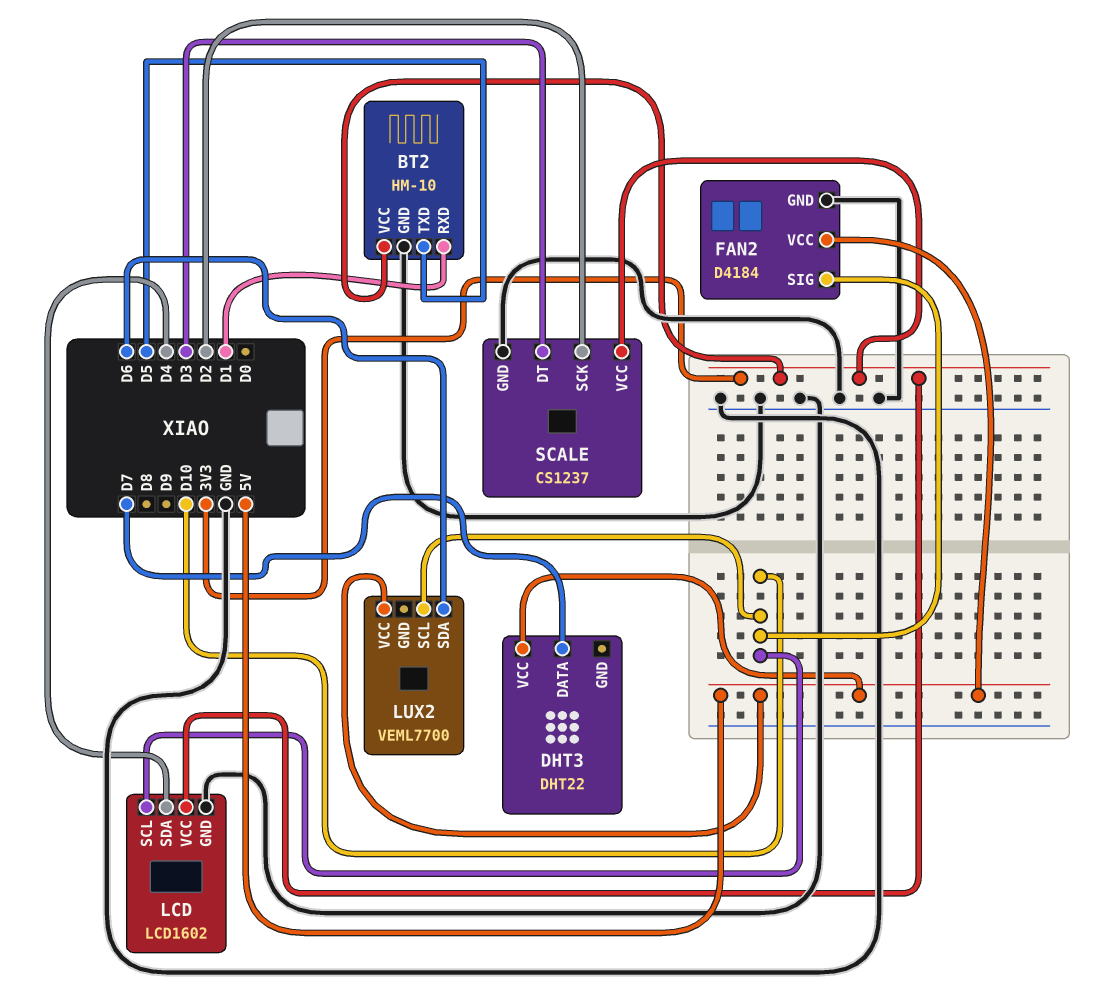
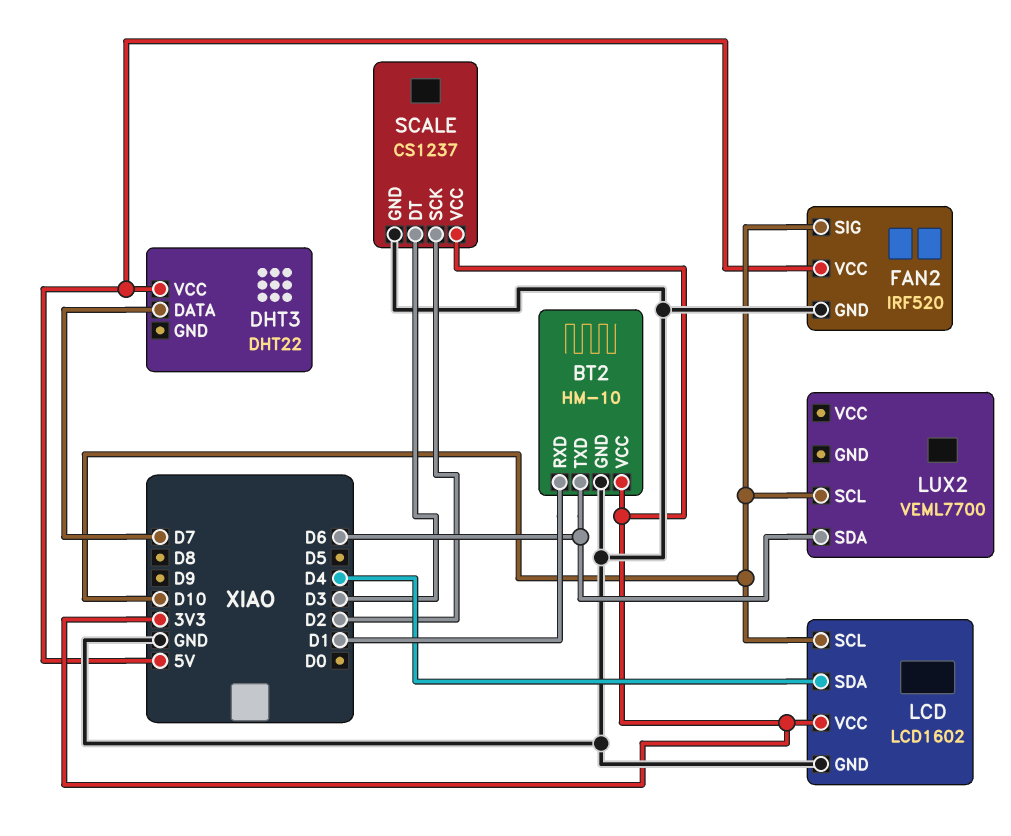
BT2 pin TXD: D5 -> D6
FAN2: D4184 -> IRF520
LUX2 pin VCC: 5V -> none

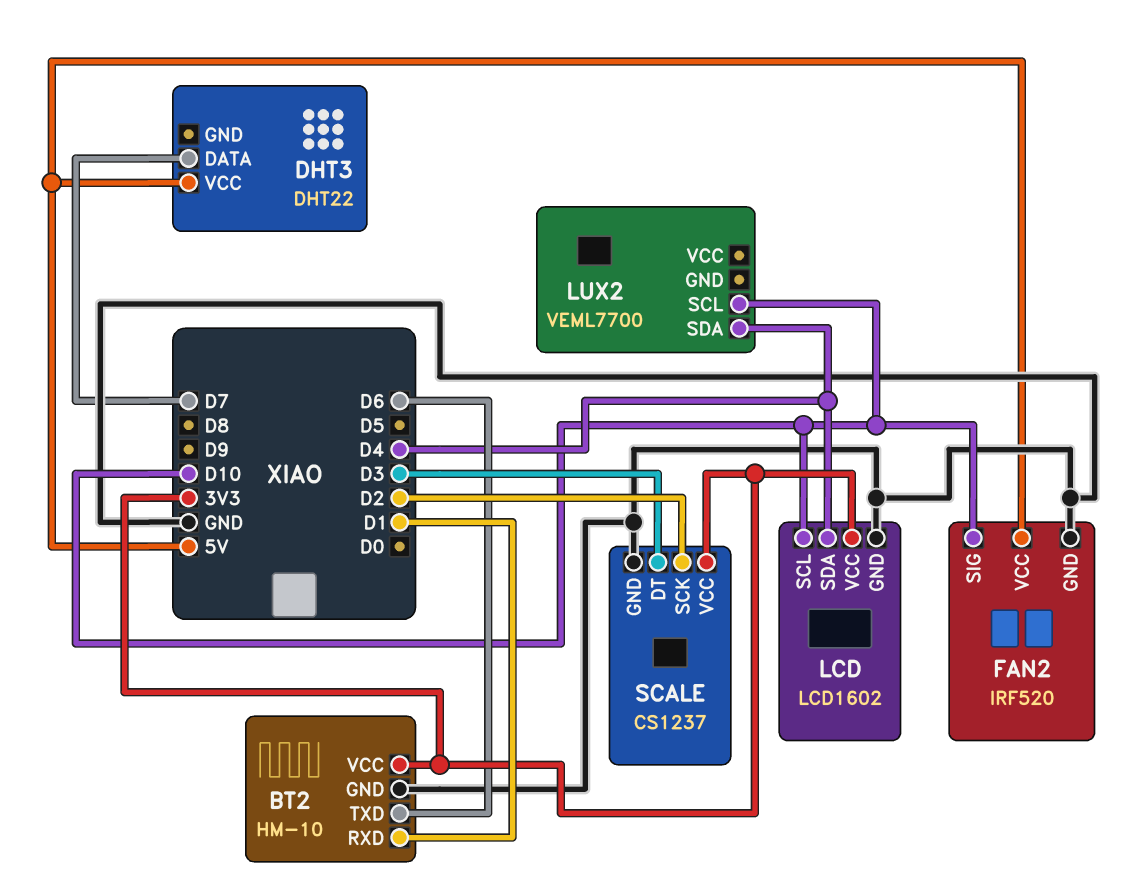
LUX2 pin SDA: D6 -> D4

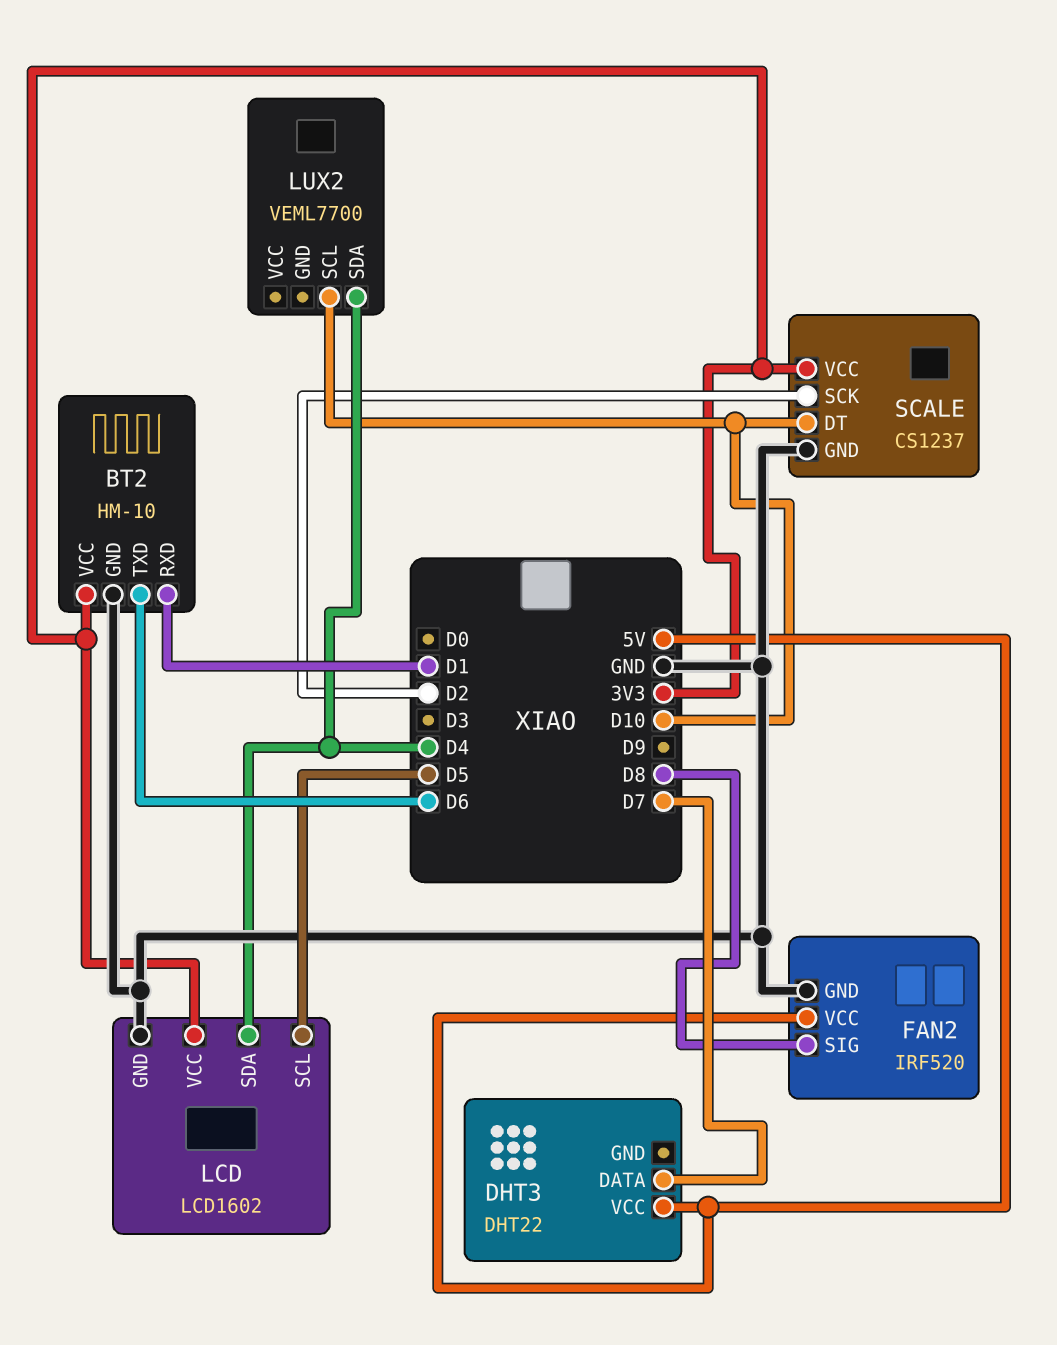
FAN2 pin SIG: D10 -> D8
LCD pin SCL: D10 -> D5
SCALE pin DT: D3 -> D10

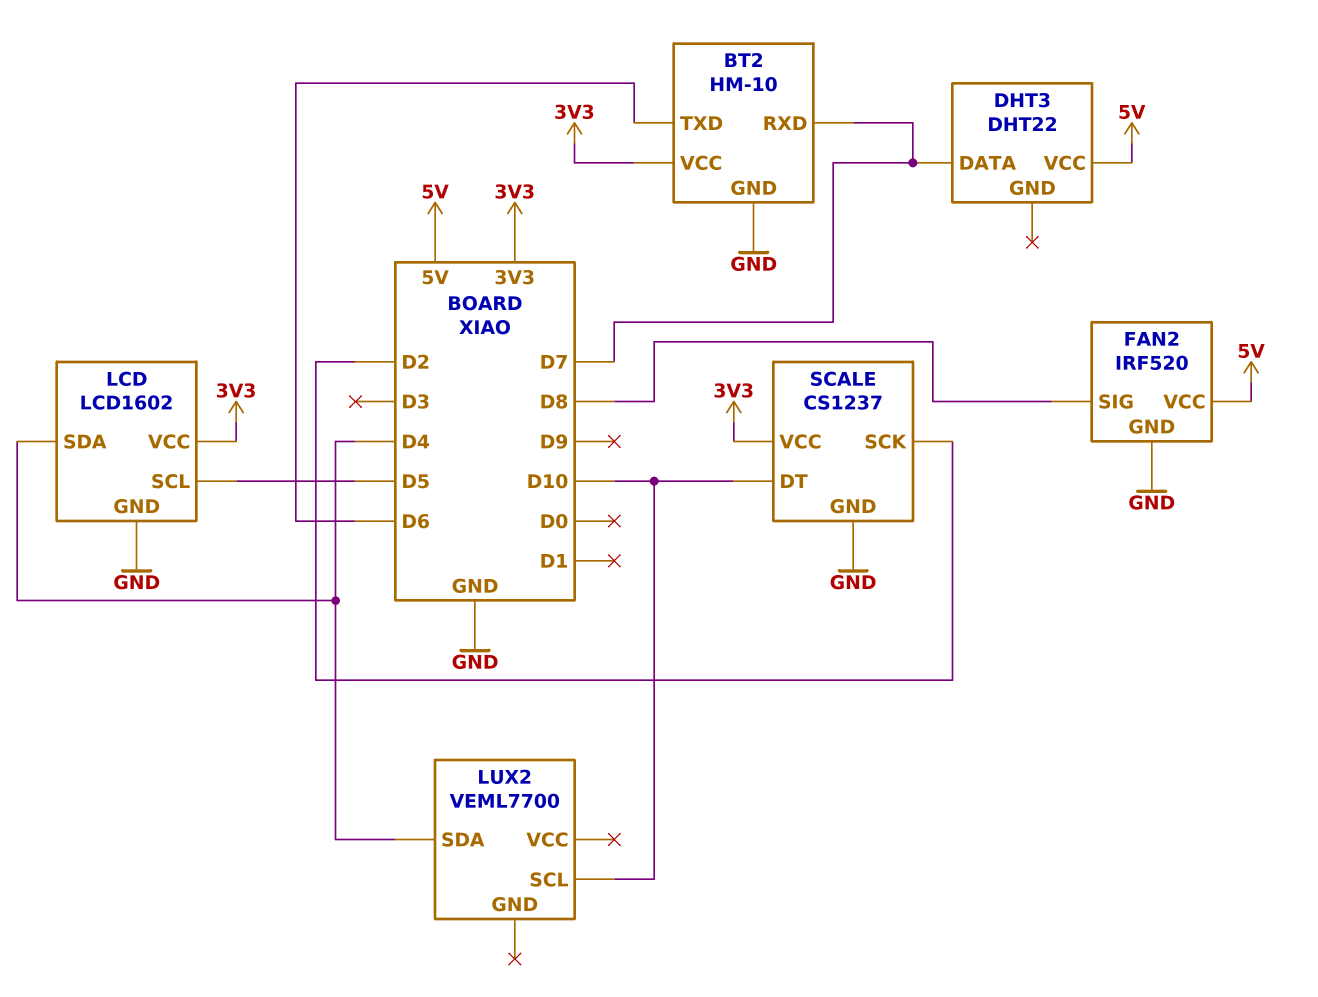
BT2 pin RXD: D1 -> D7

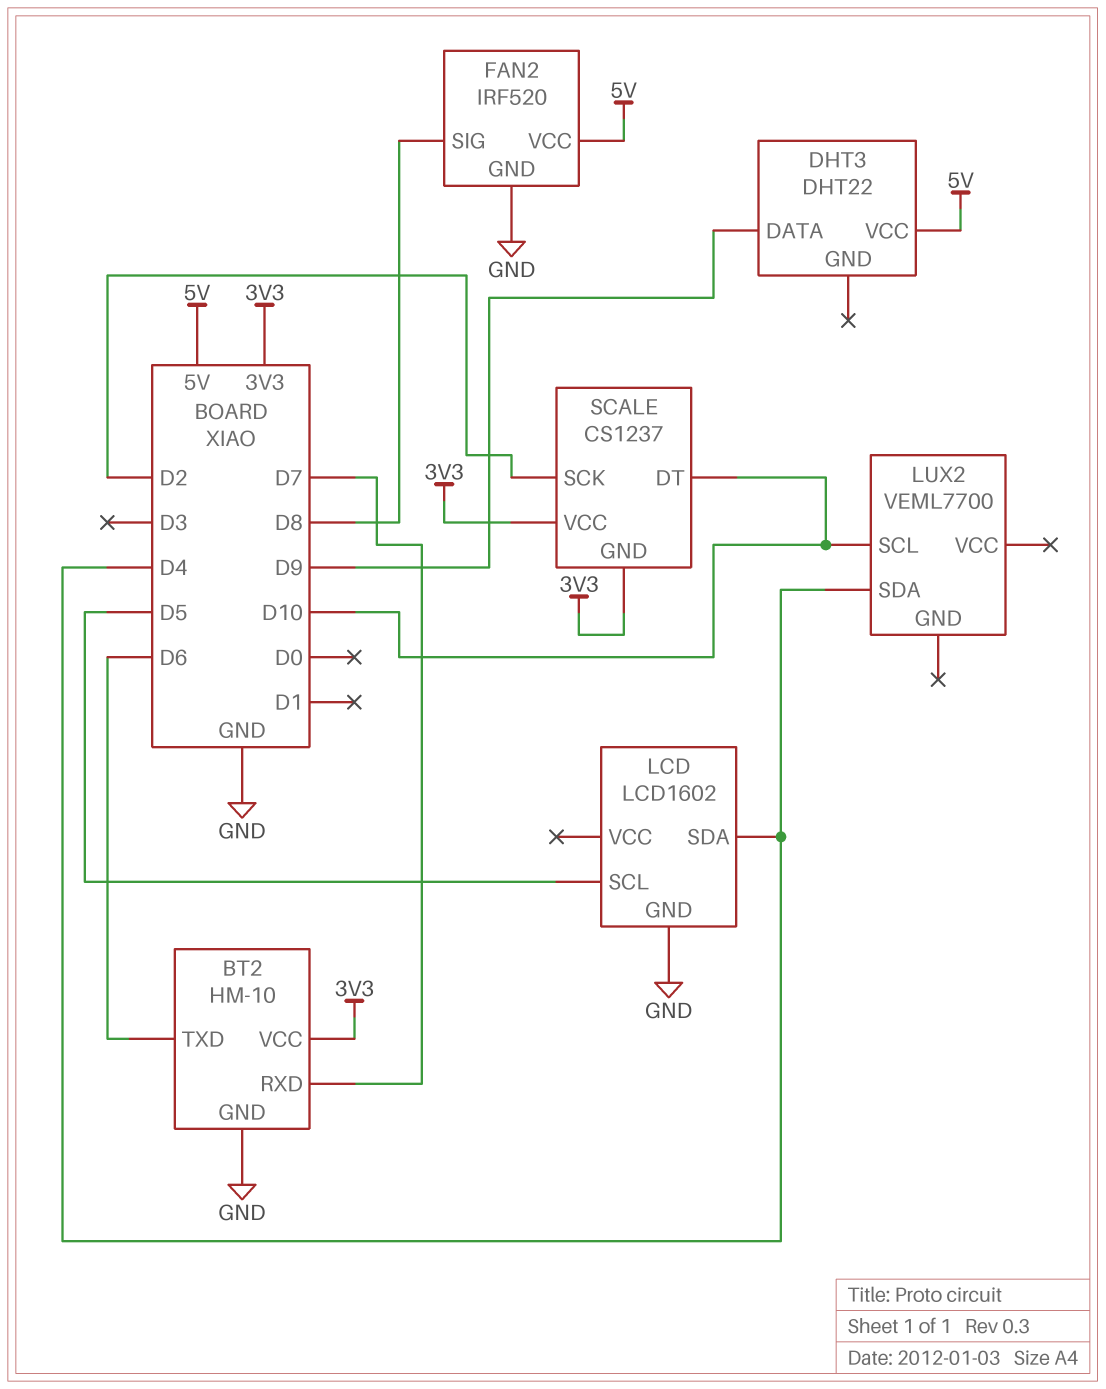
DHT3 pin DATA: D7 -> D9
LCD pin VCC: 3V3 -> none
SCALE pin GND: GND -> 3V3

